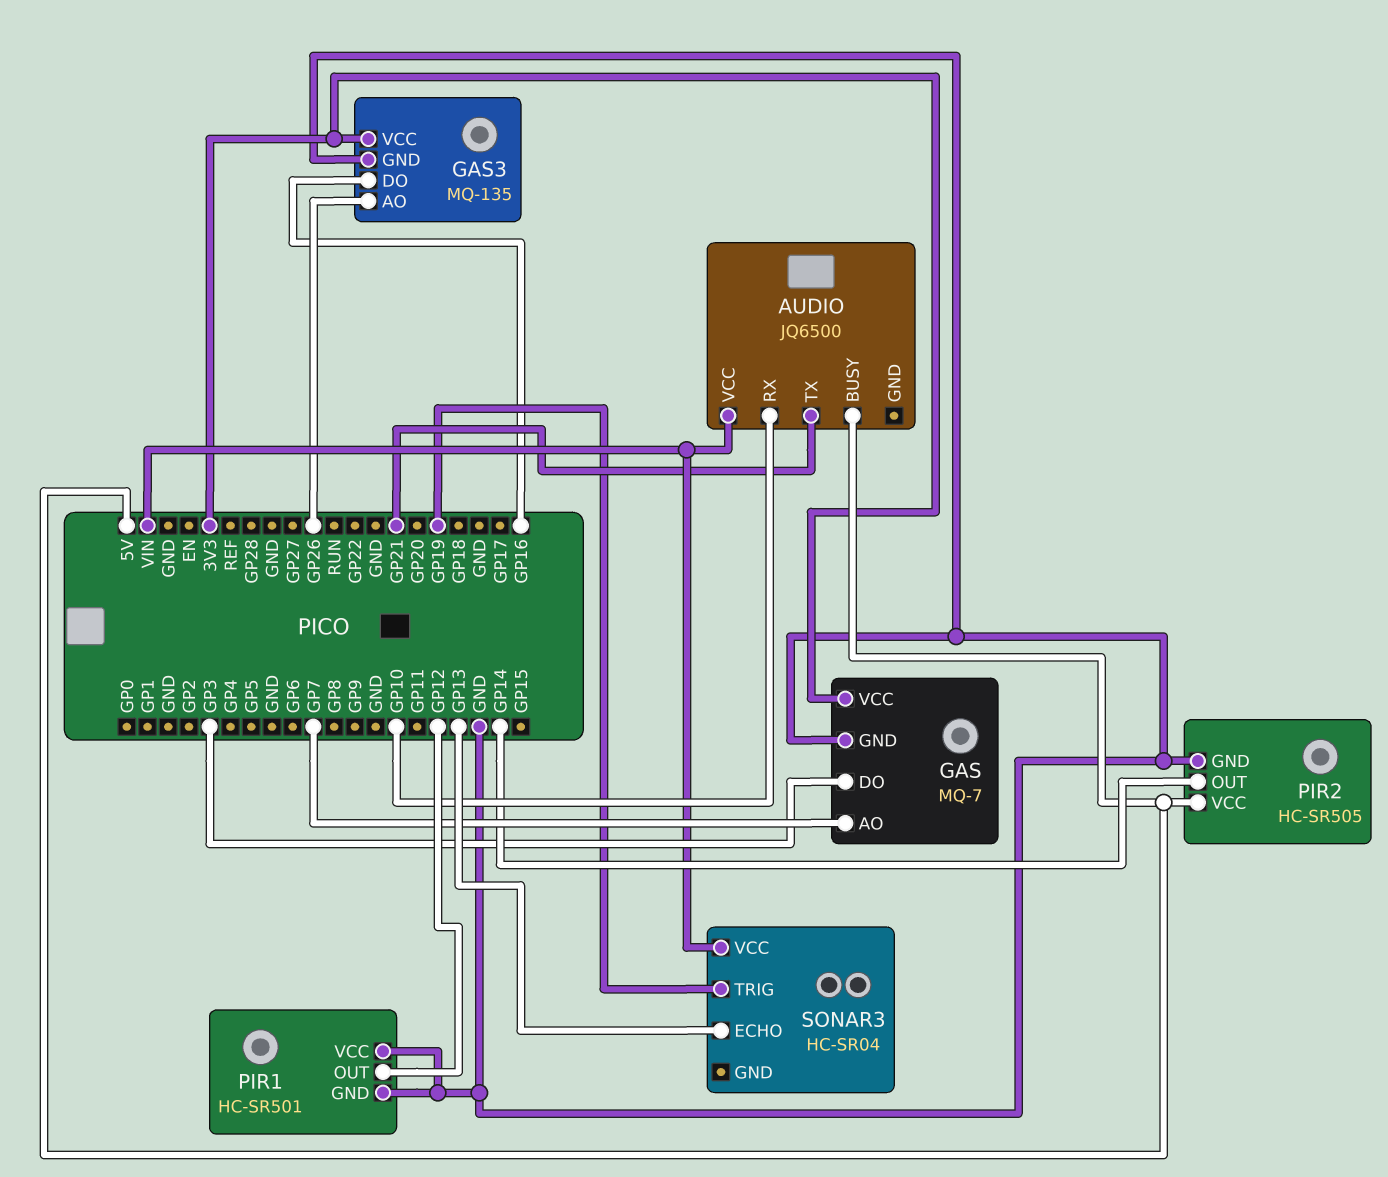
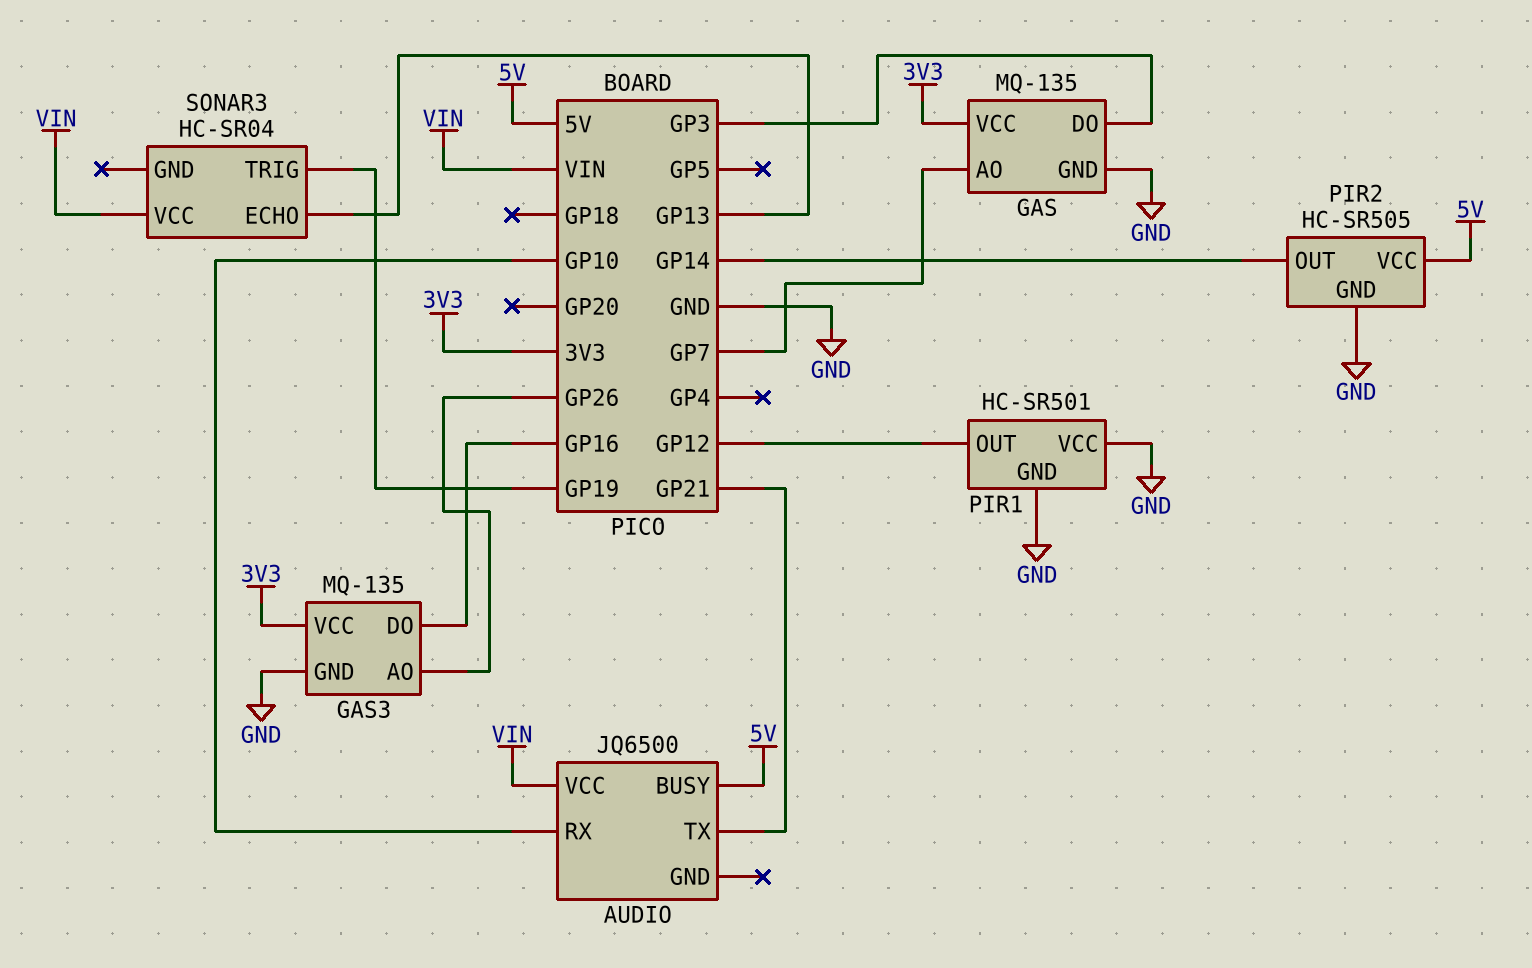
GAS: MQ-7 -> MQ-135

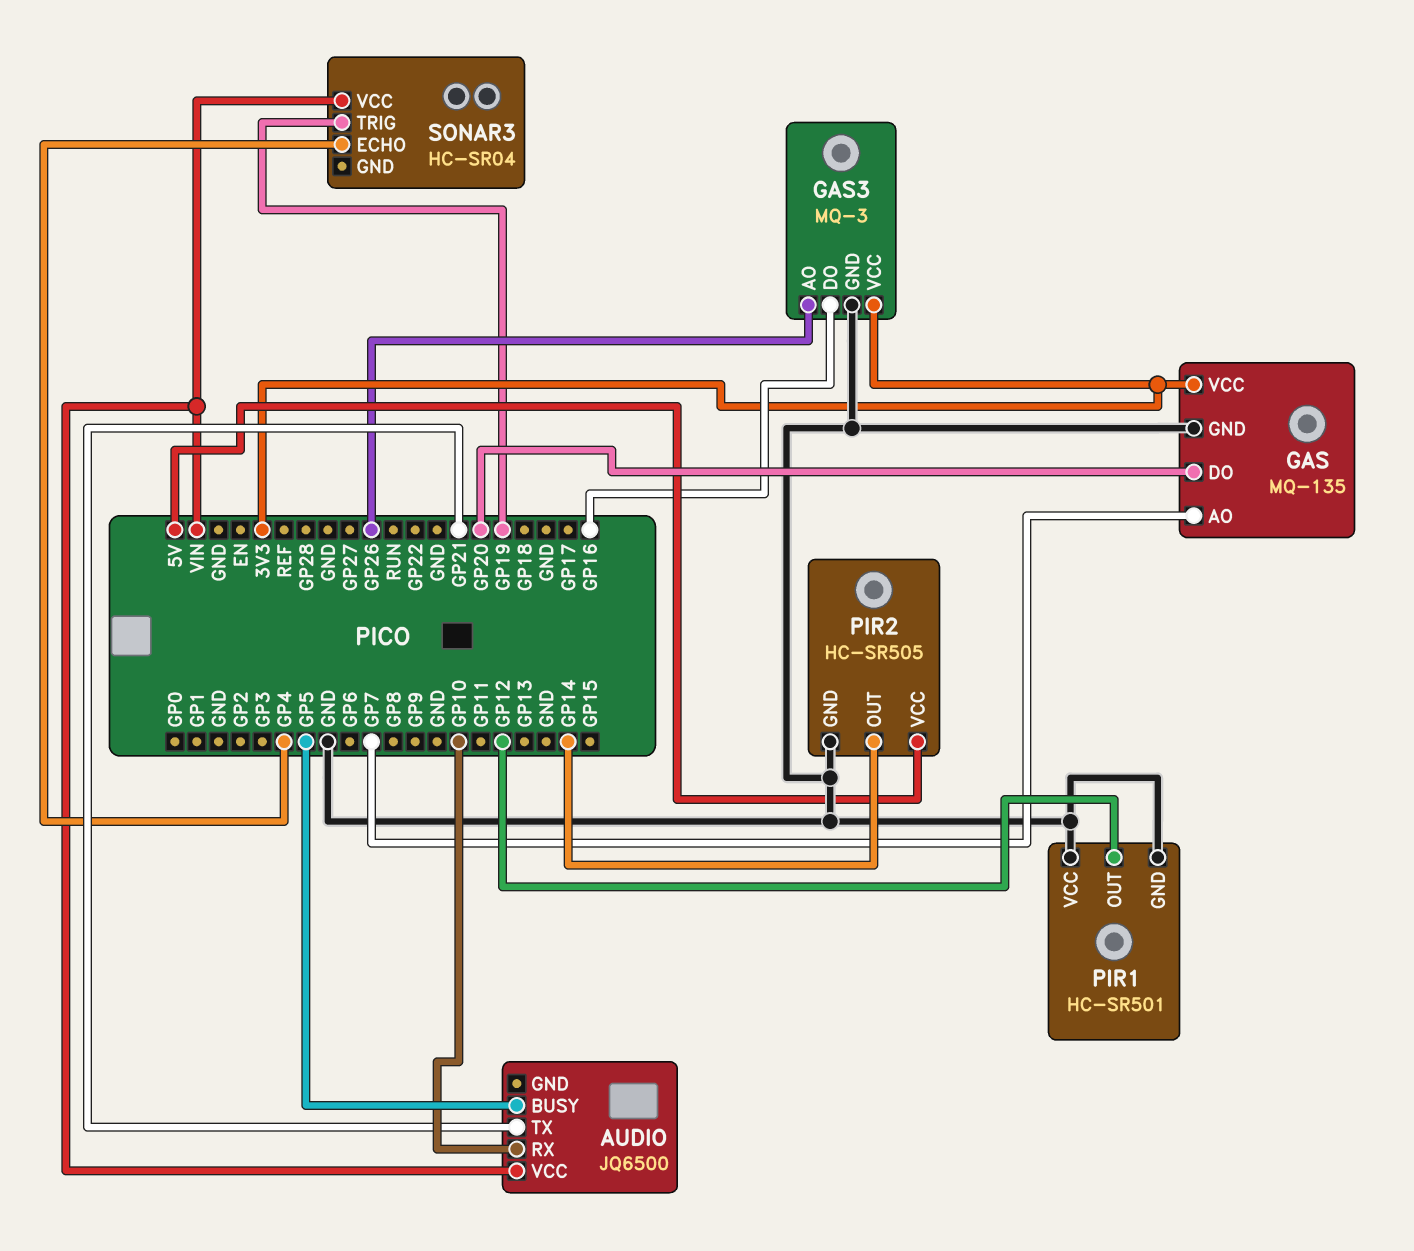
AUDIO pin BUSY: 5V -> GP5
GAS pin DO: GP3 -> GP20
GAS3: MQ-135 -> MQ-3
SONAR3 pin ECHO: GP13 -> GP4

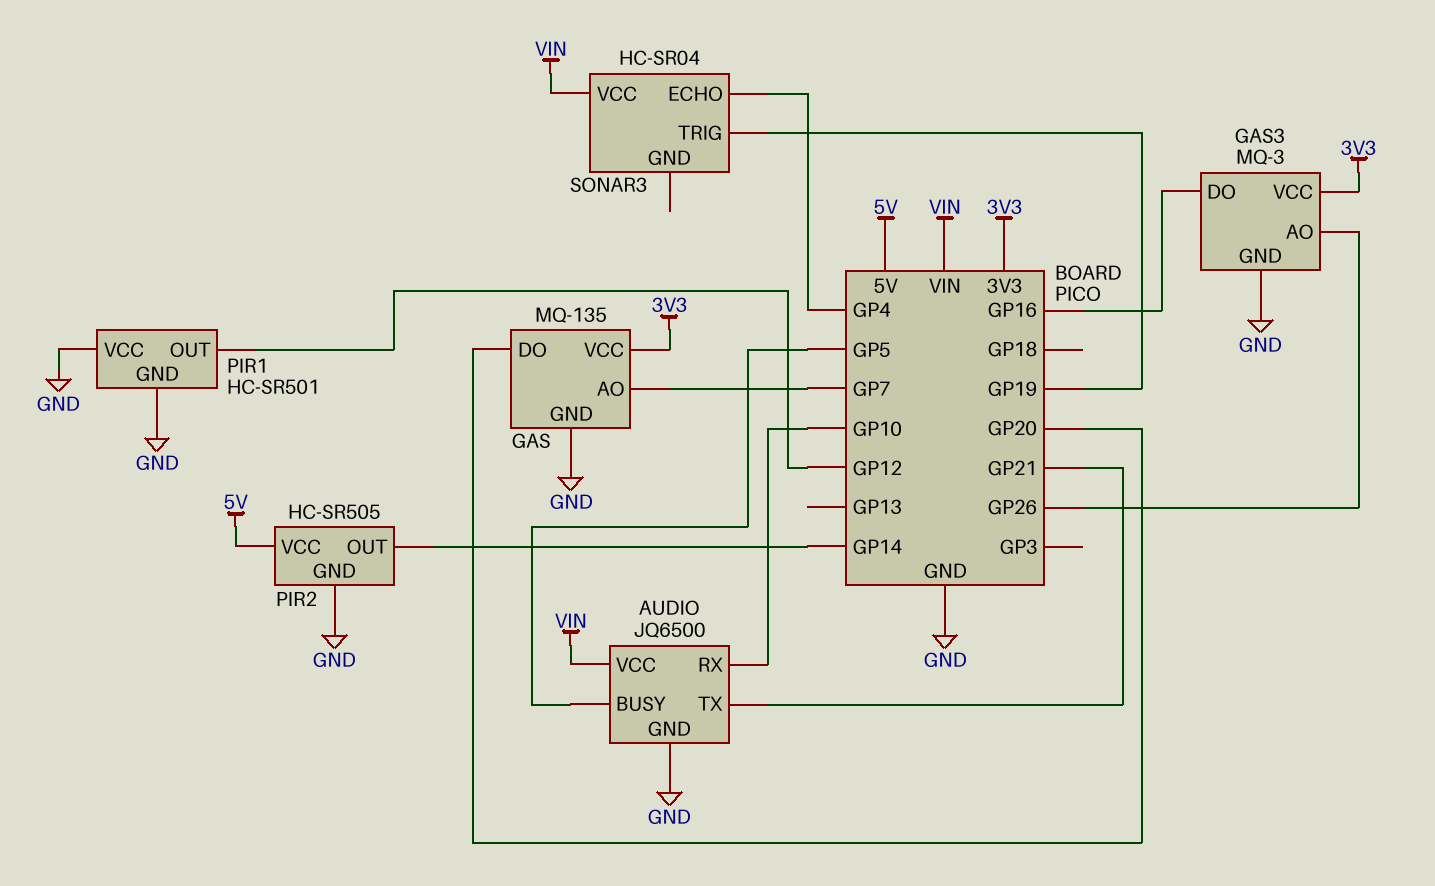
AUDIO pin GND: none -> GND

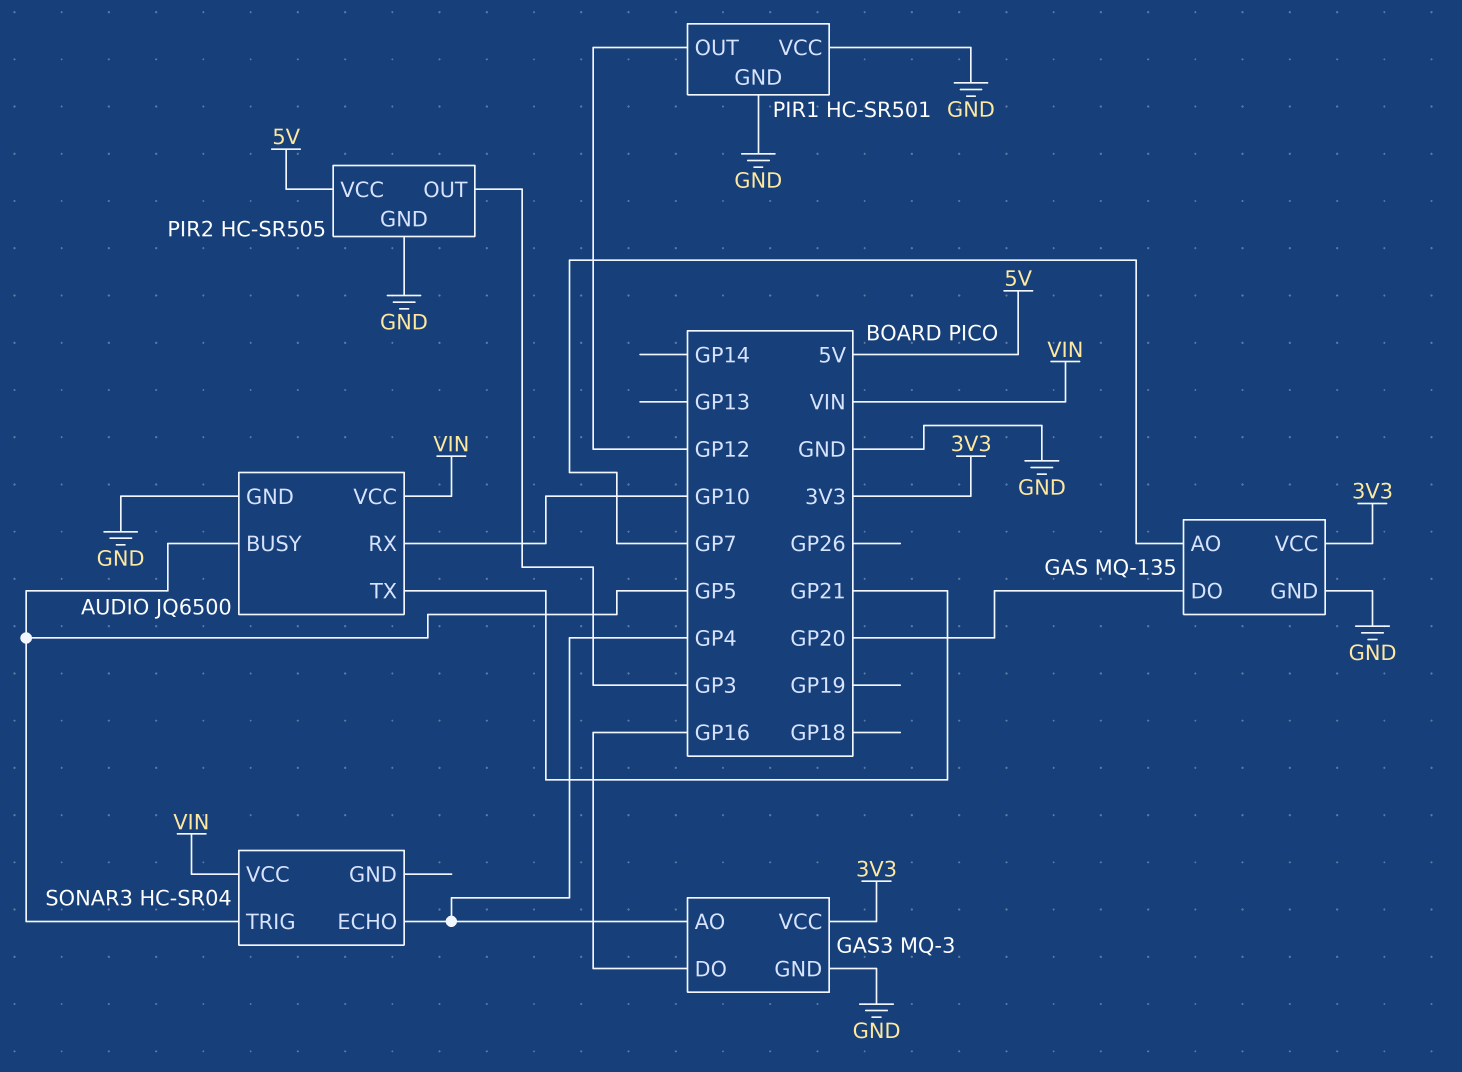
GAS3 pin AO: GP26 -> GP4
PIR2 pin OUT: GP14 -> GP3
SONAR3 pin TRIG: GP19 -> GP5

